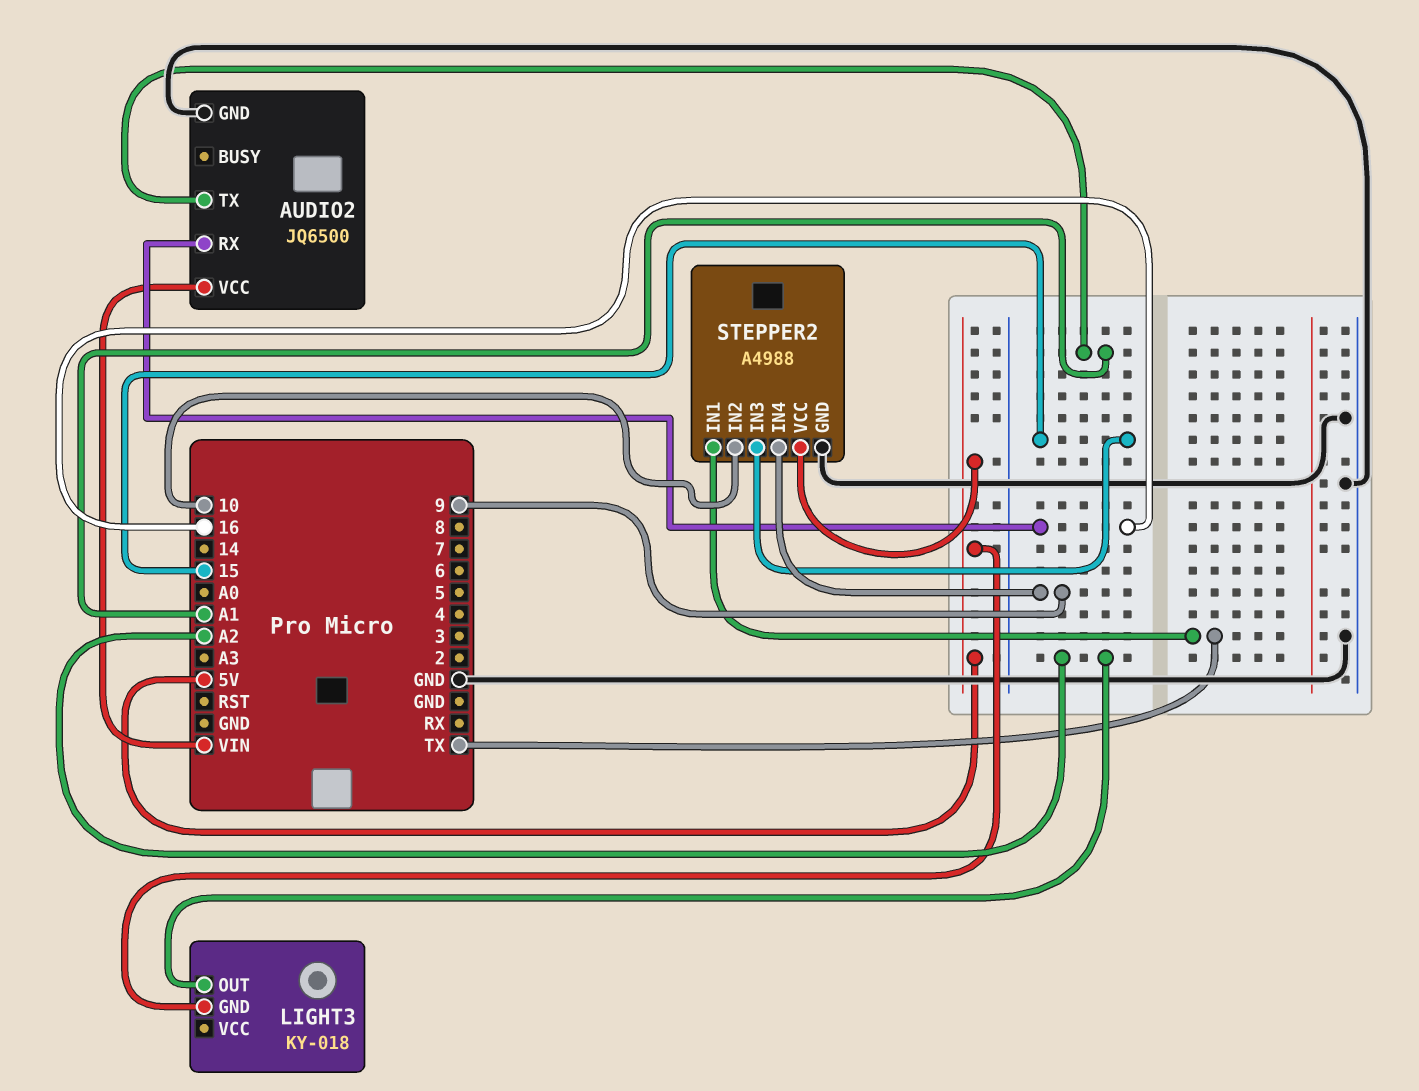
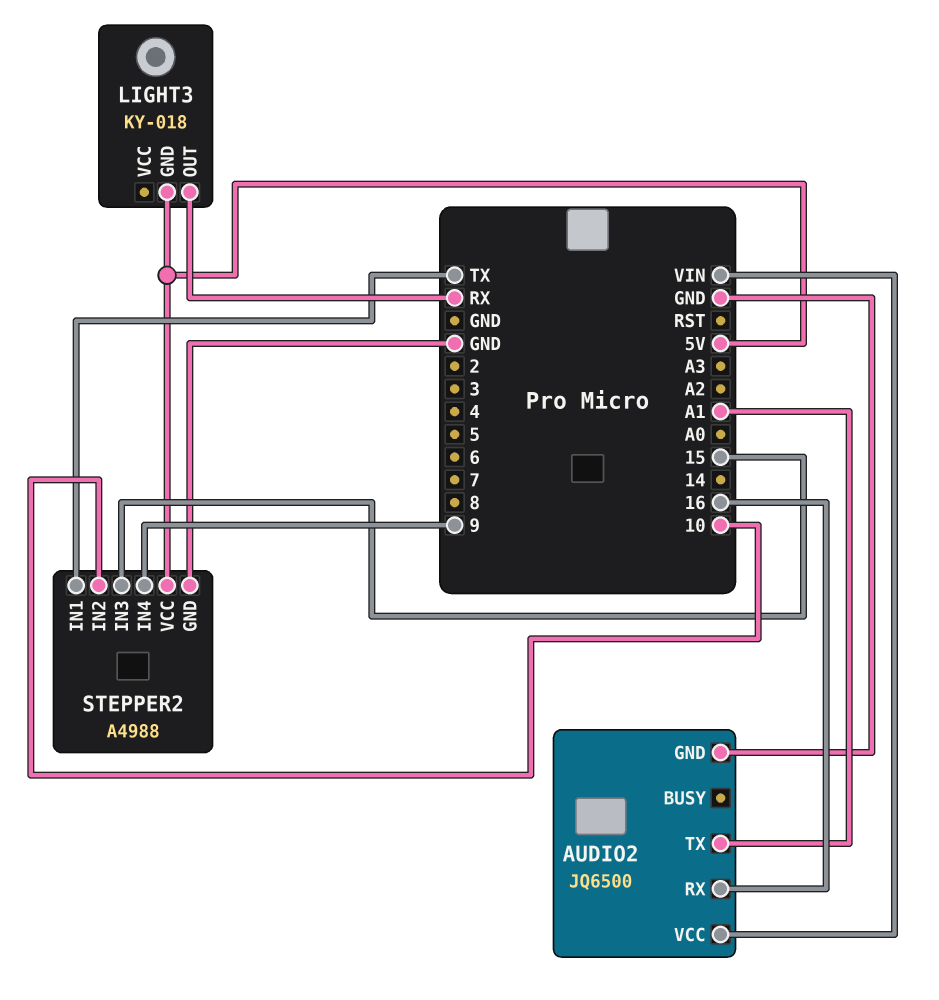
LIGHT3 pin OUT: A2 -> RX

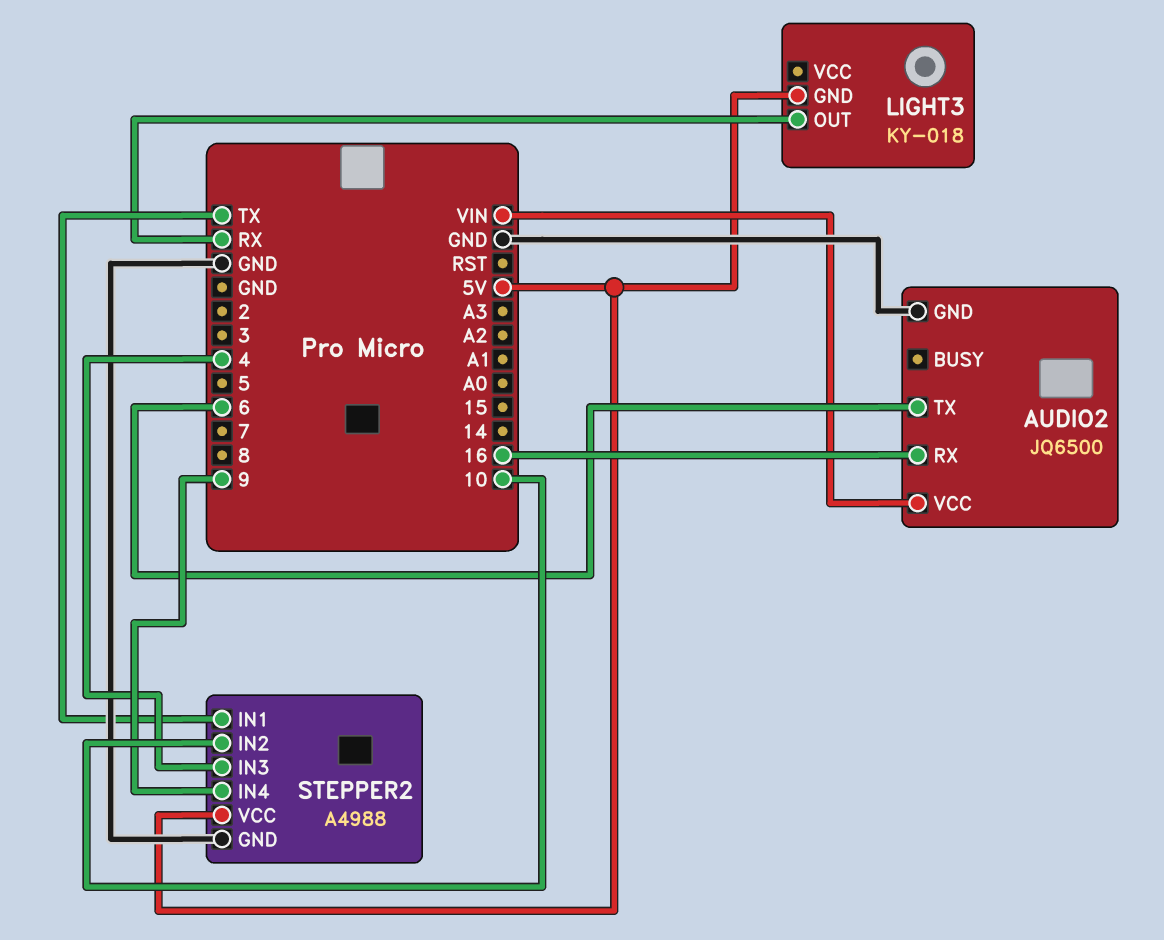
AUDIO2 pin TX: A1 -> 6
STEPPER2 pin IN3: 15 -> 4

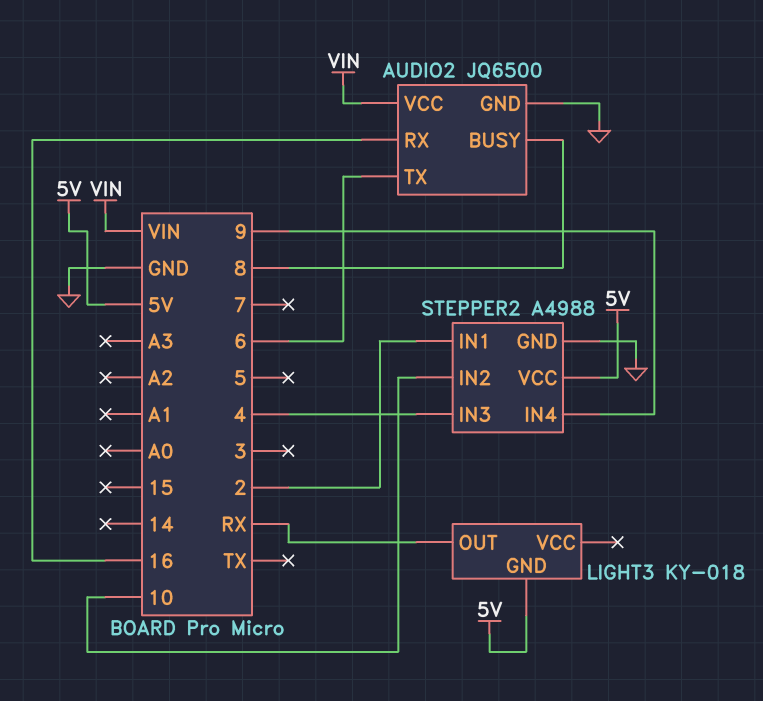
AUDIO2 pin BUSY: none -> 8
STEPPER2 pin IN1: TX -> 2

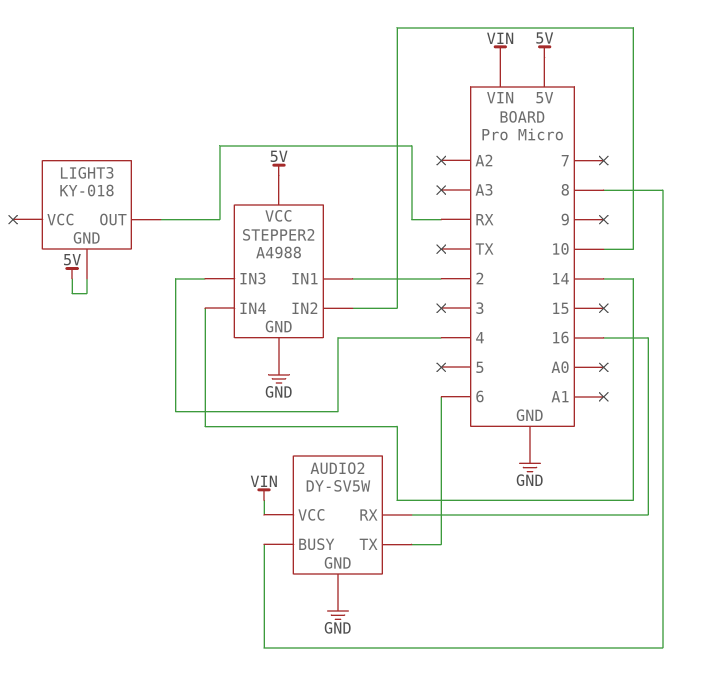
AUDIO2: JQ6500 -> DY-SV5W
STEPPER2 pin IN4: 9 -> 14

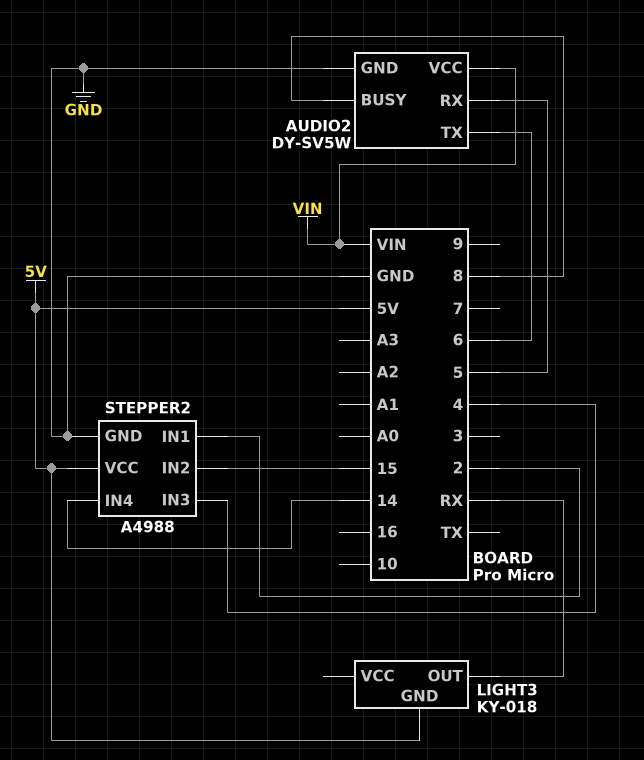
AUDIO2 pin RX: 16 -> 5
STEPPER2 pin IN2: 10 -> 15

